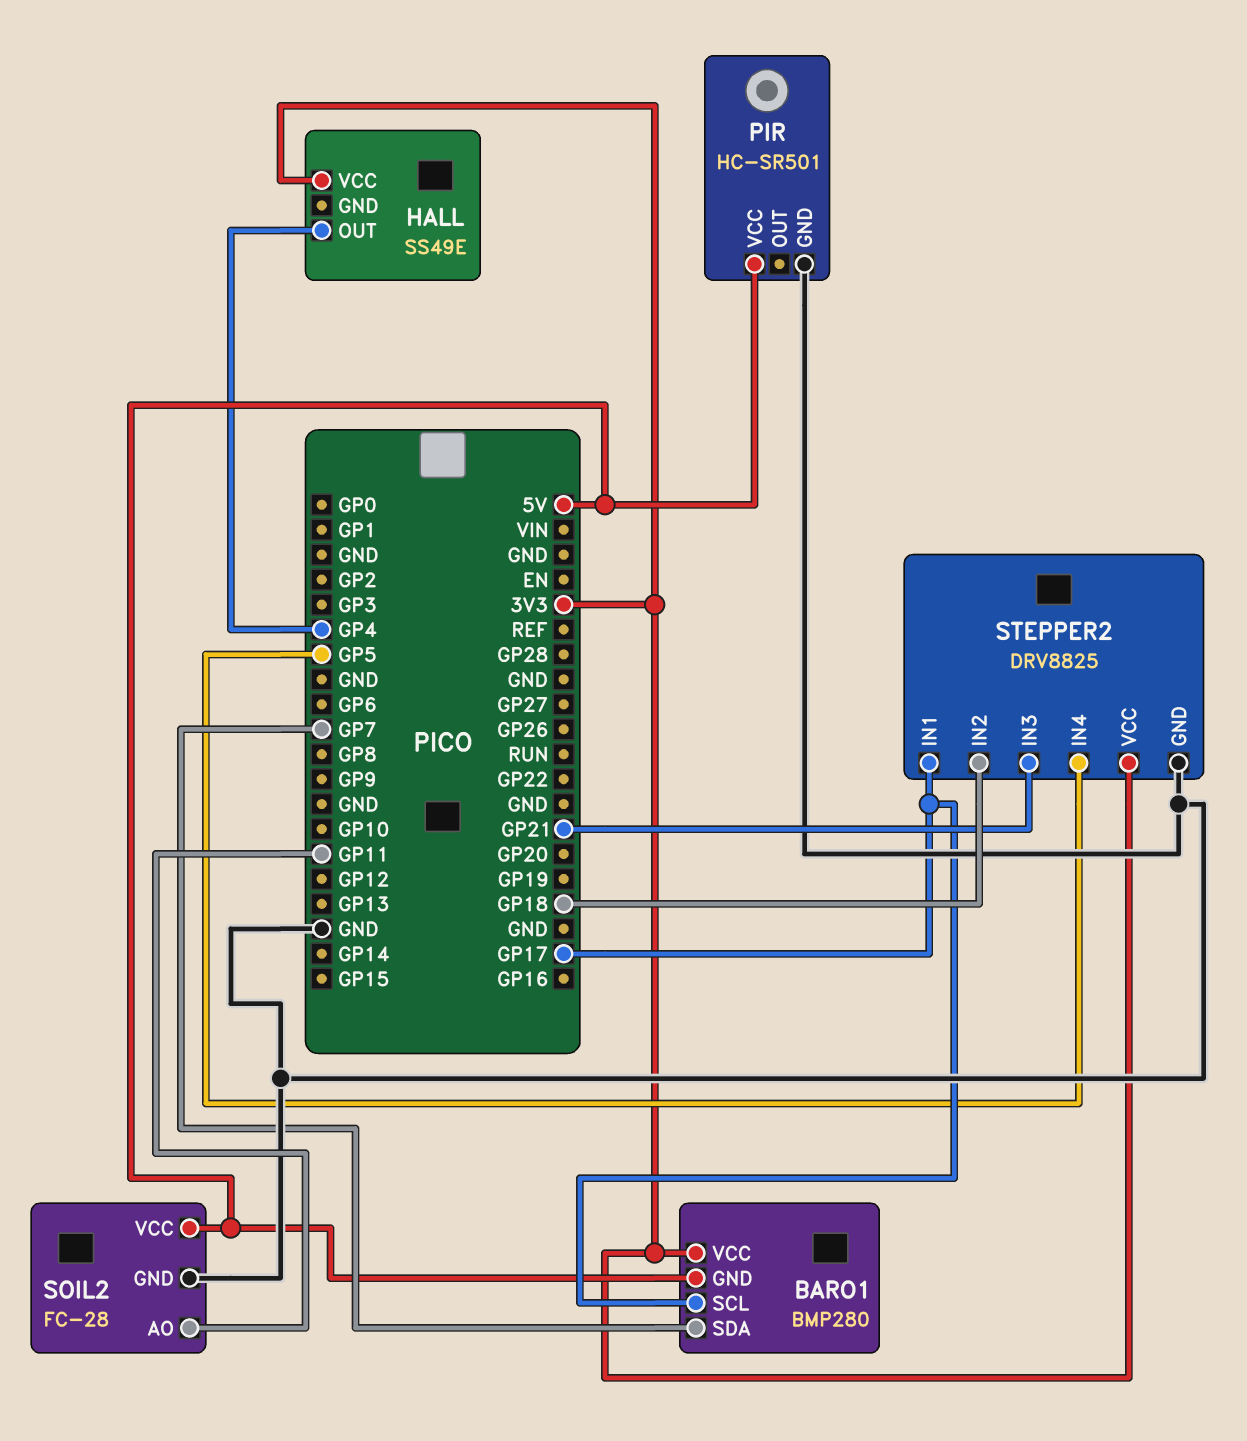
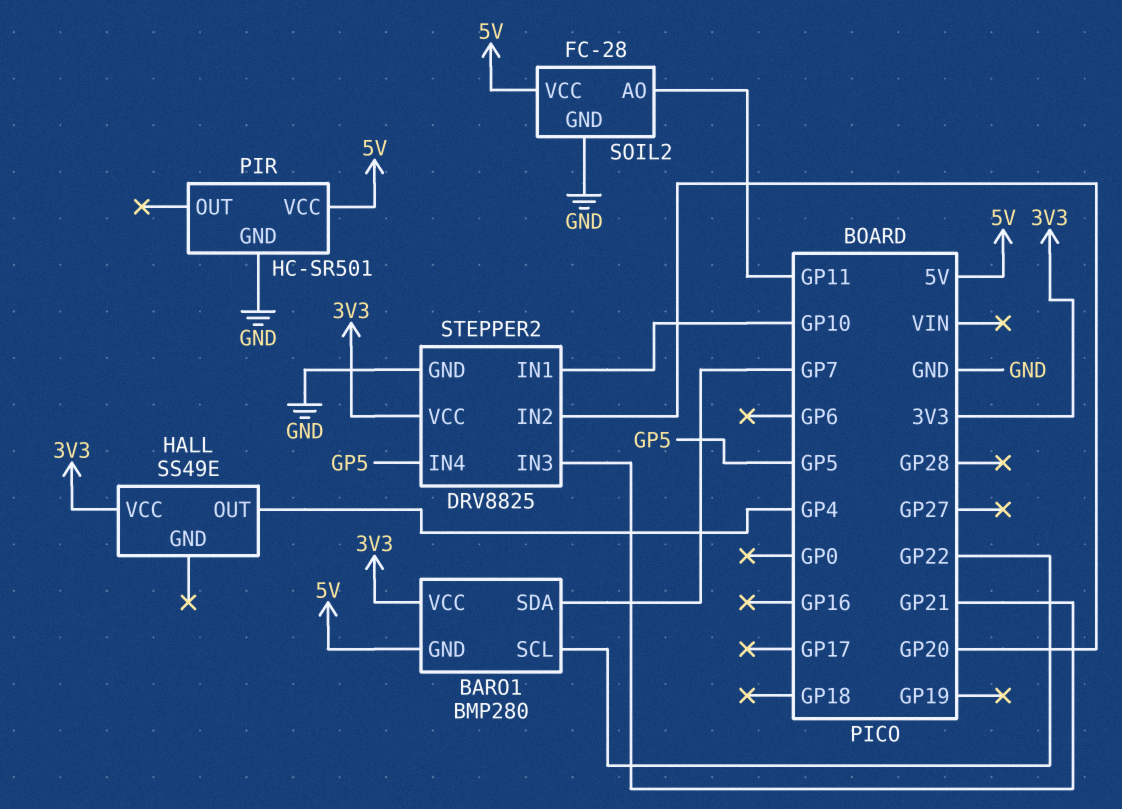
BARO1 pin SCL: GP17 -> GP22
STEPPER2 pin IN1: GP17 -> GP10
STEPPER2 pin IN2: GP18 -> GP20

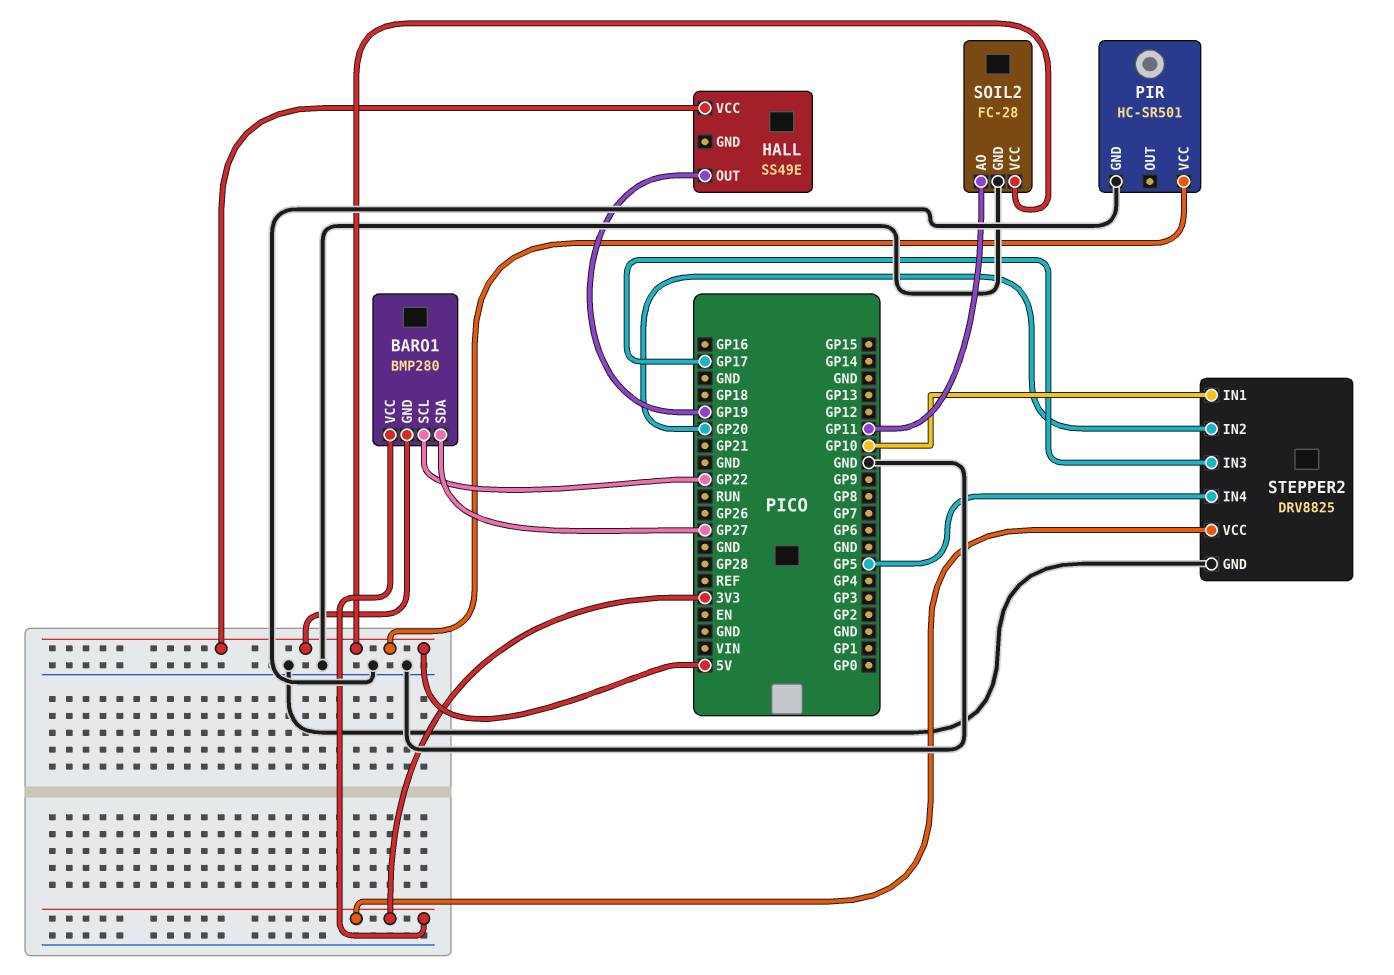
BARO1 pin SDA: GP7 -> GP27
HALL pin OUT: GP4 -> GP19
HALL pin VCC: 3V3 -> 5V
STEPPER2 pin IN3: GP21 -> GP17

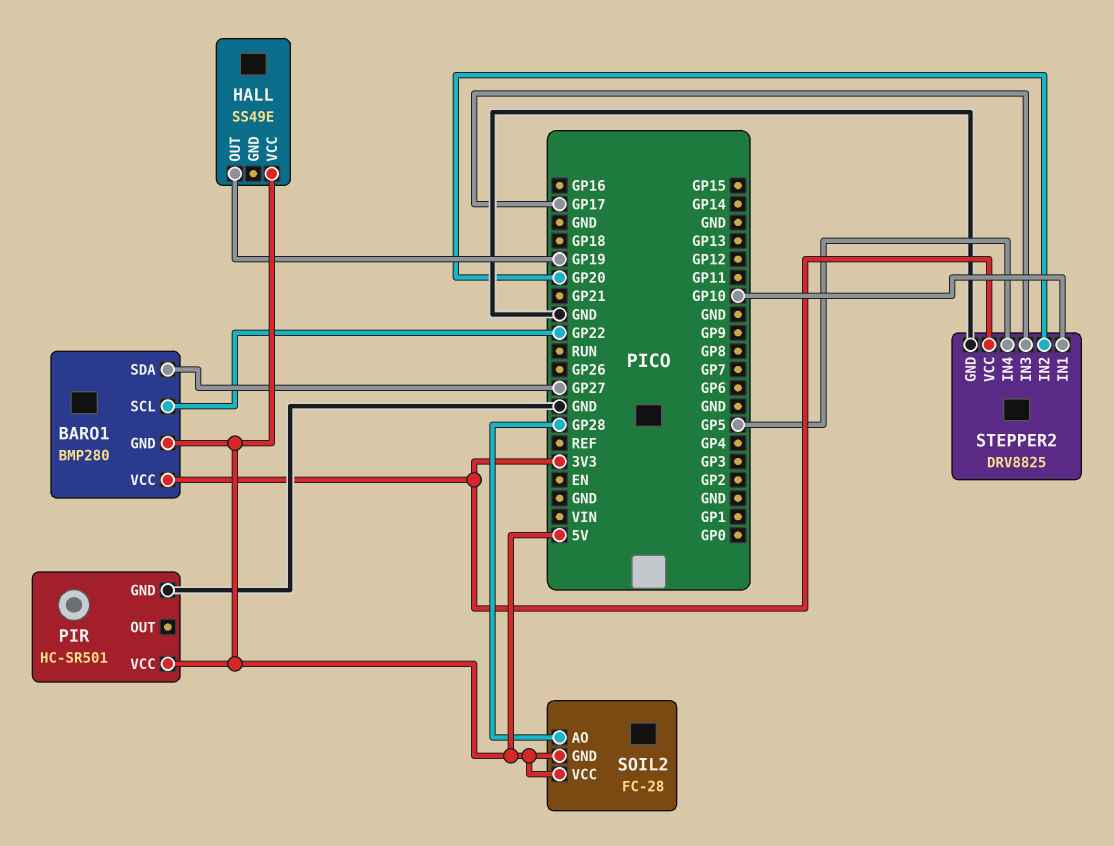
SOIL2 pin AO: GP11 -> GP28
SOIL2 pin GND: GND -> 5V

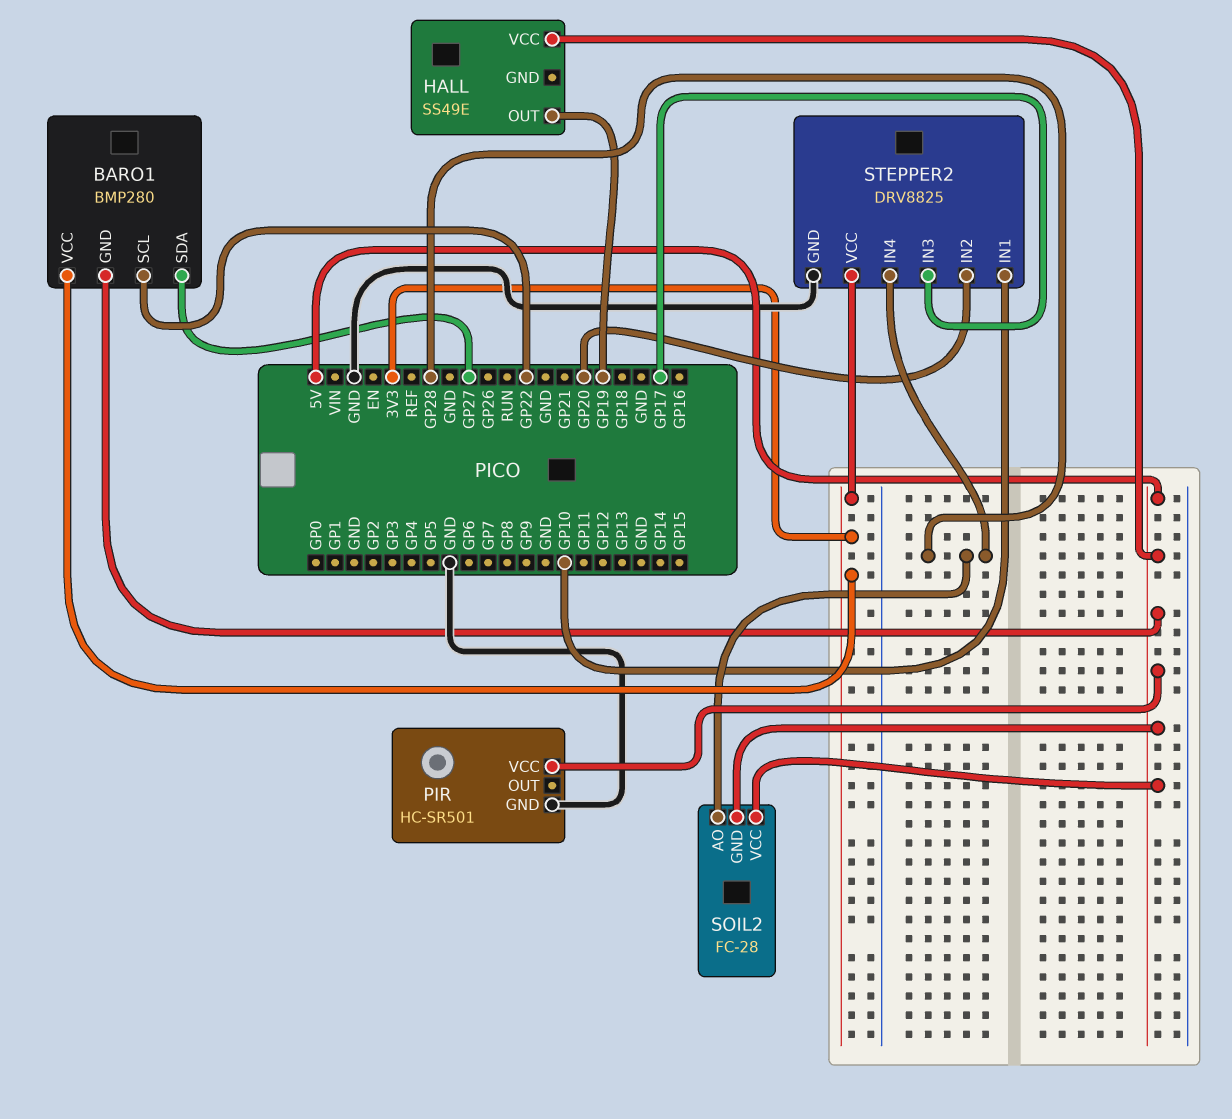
STEPPER2 pin IN4: GP5 -> GP28

